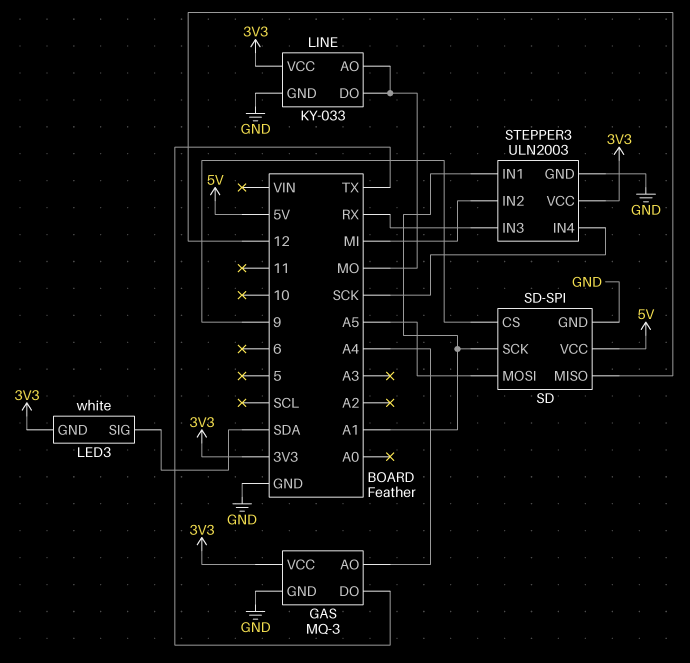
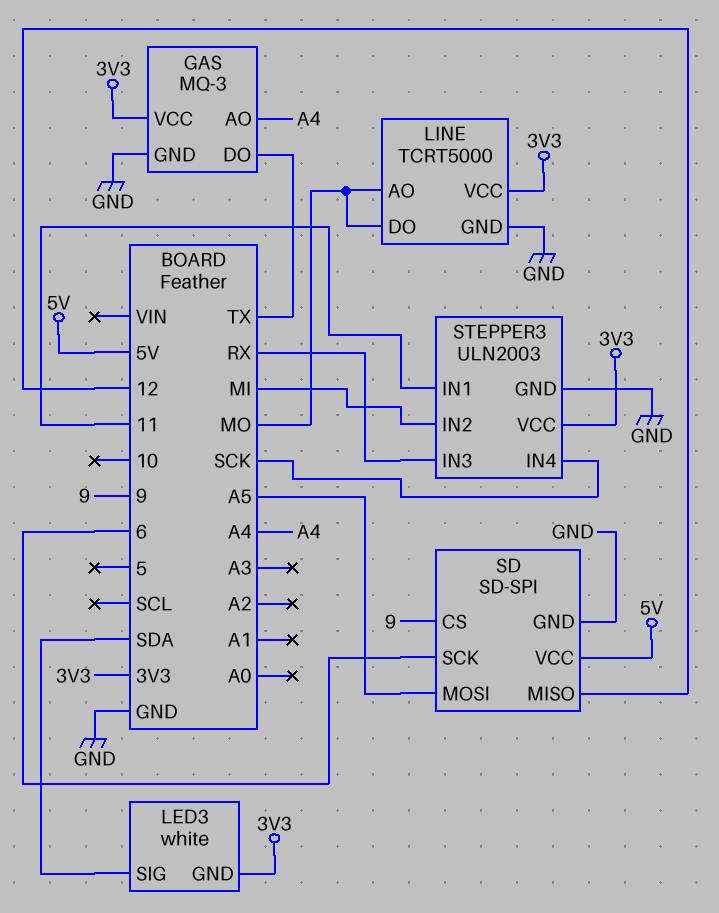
LINE: KY-033 -> TCRT5000
SD pin SCK: A1 -> 6
STEPPER3 pin IN1: A1 -> 11

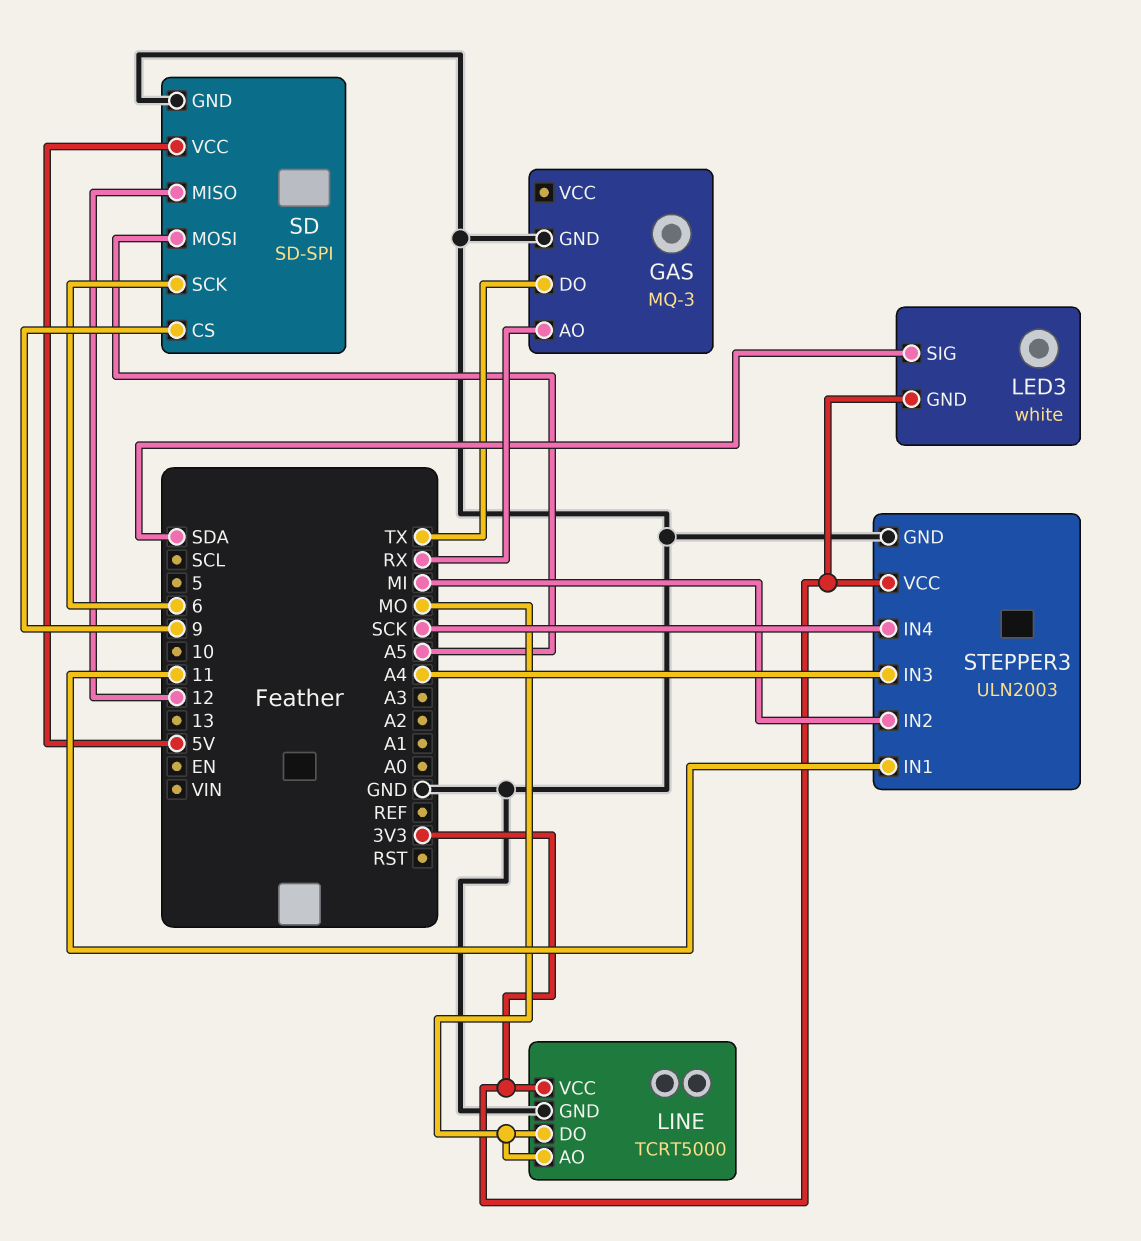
GAS pin AO: A4 -> RX
GAS pin VCC: 3V3 -> none
STEPPER3 pin IN3: RX -> A4

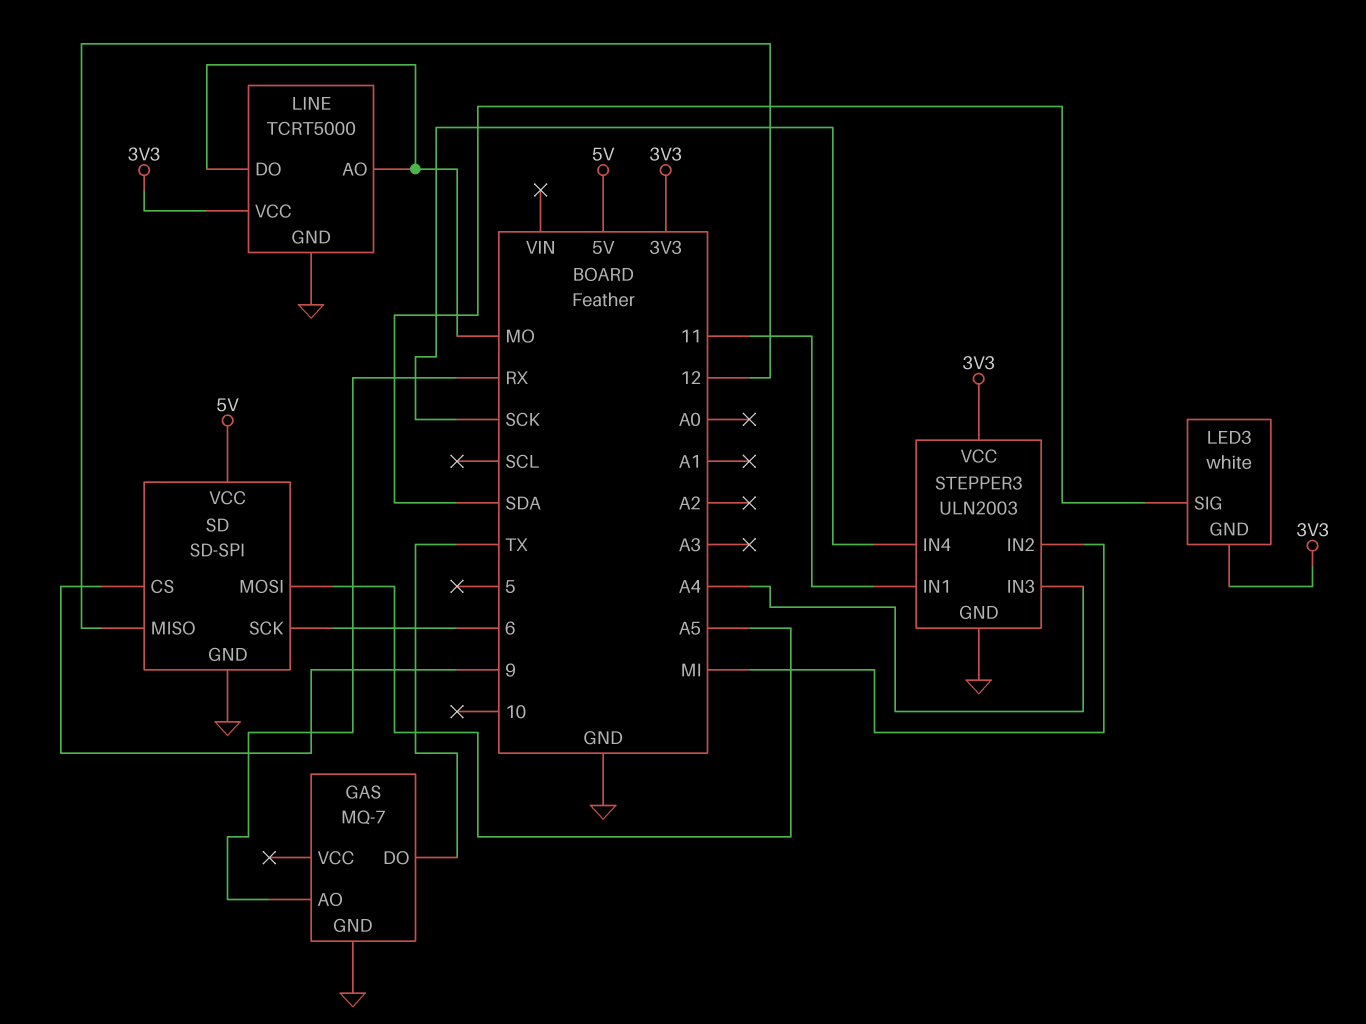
GAS: MQ-3 -> MQ-7

